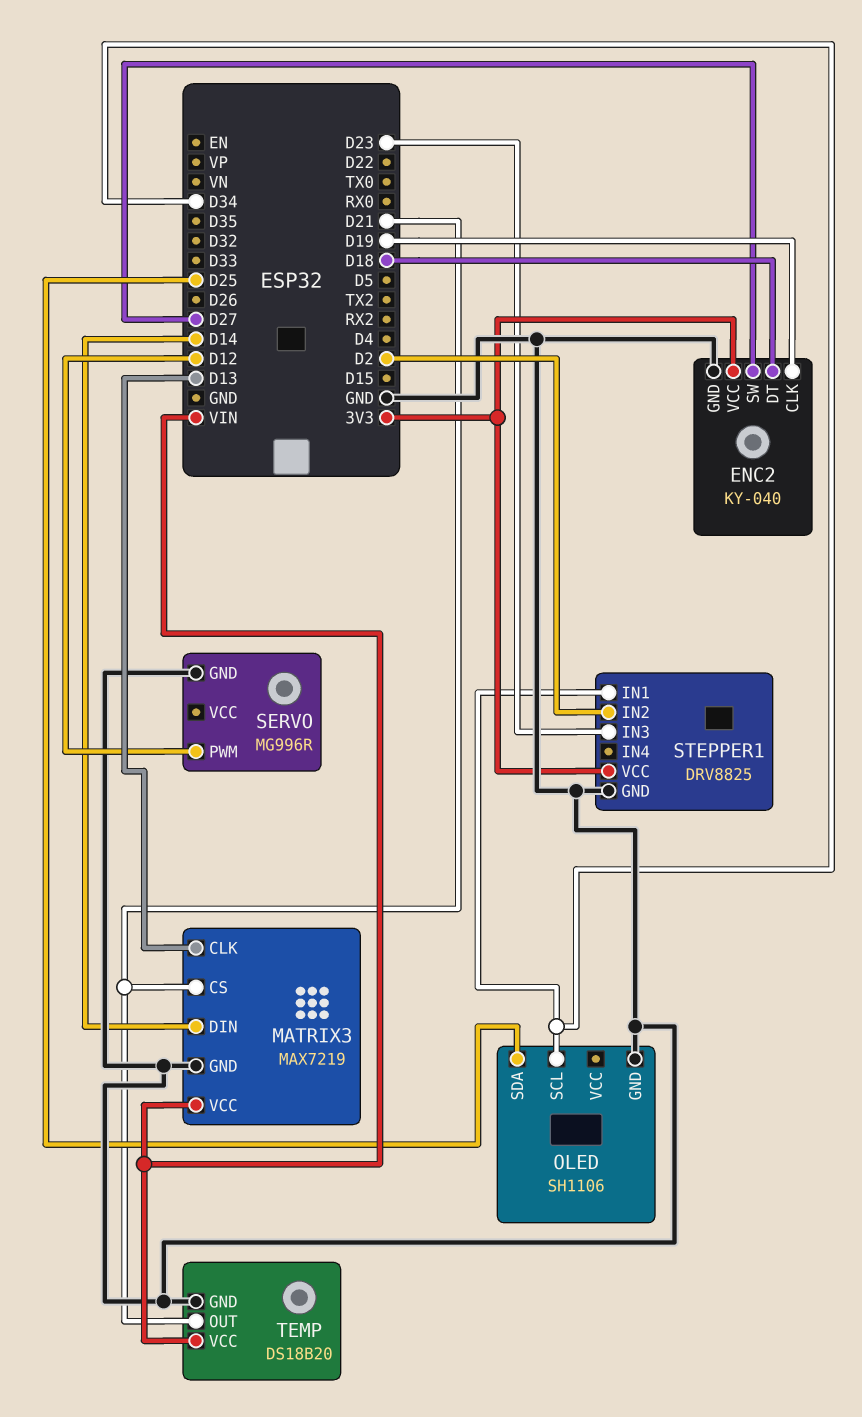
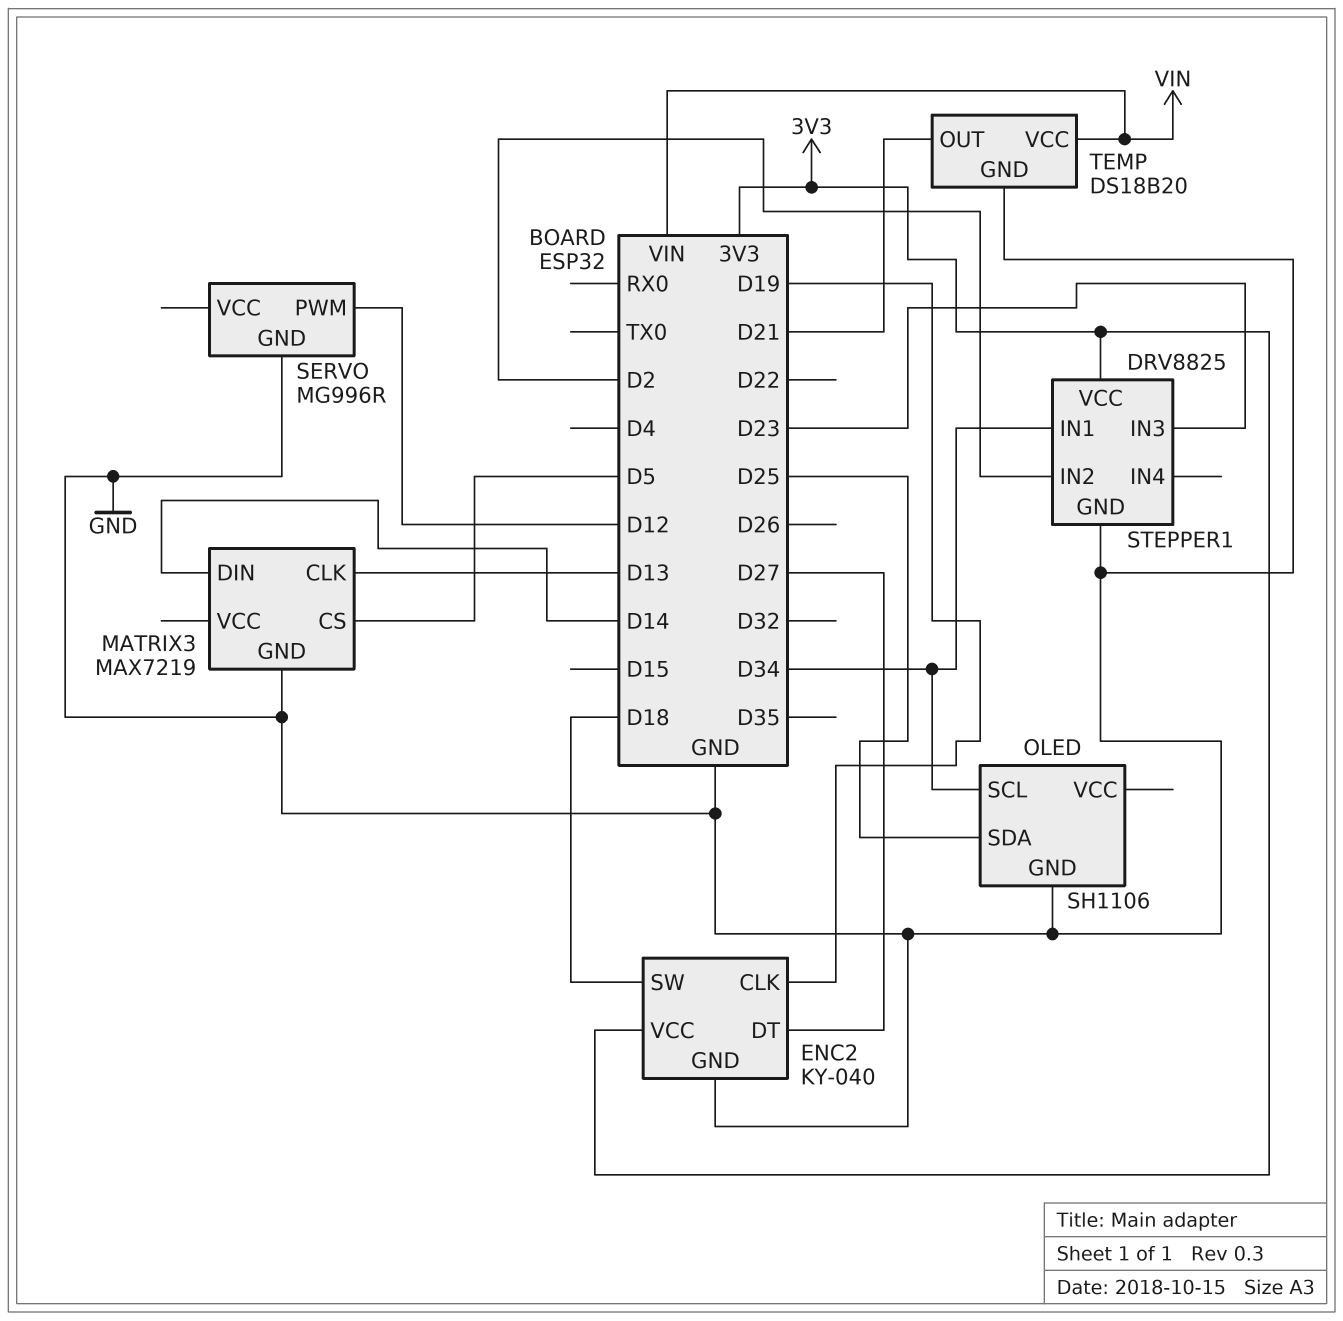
ENC2 pin DT: D18 -> D27
ENC2 pin SW: D27 -> D18
MATRIX3 pin CS: D21 -> D5
MATRIX3 pin VCC: VIN -> none

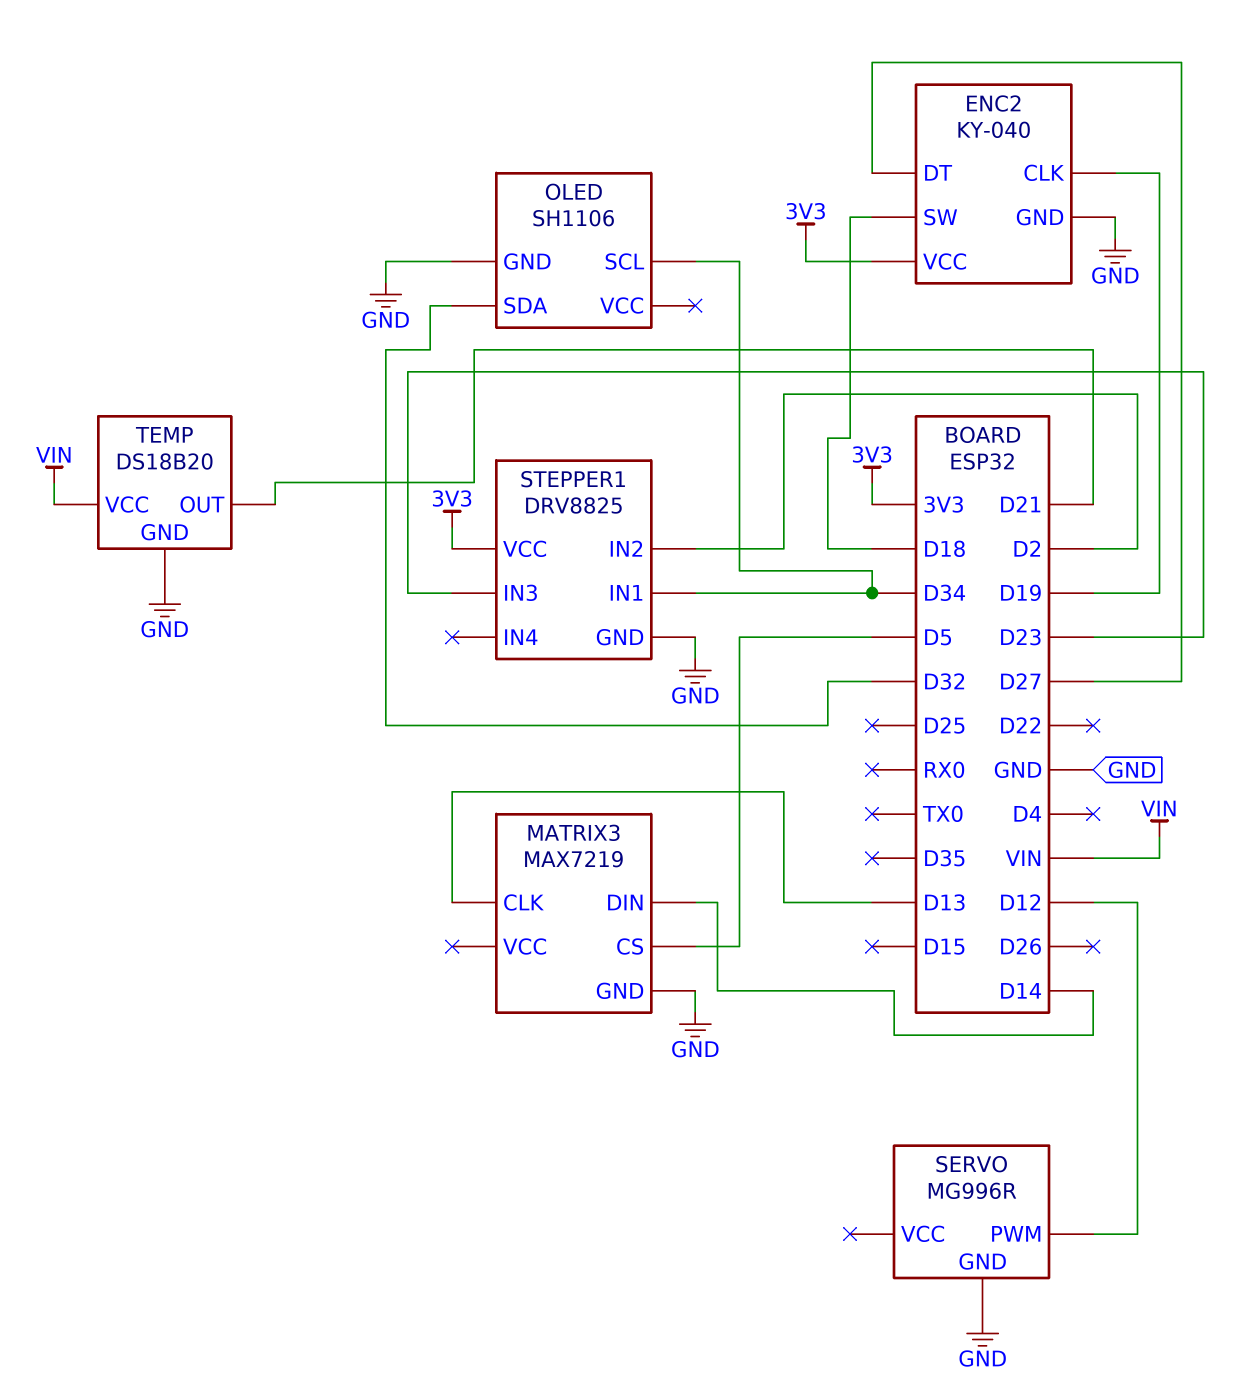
OLED pin SDA: D25 -> D32

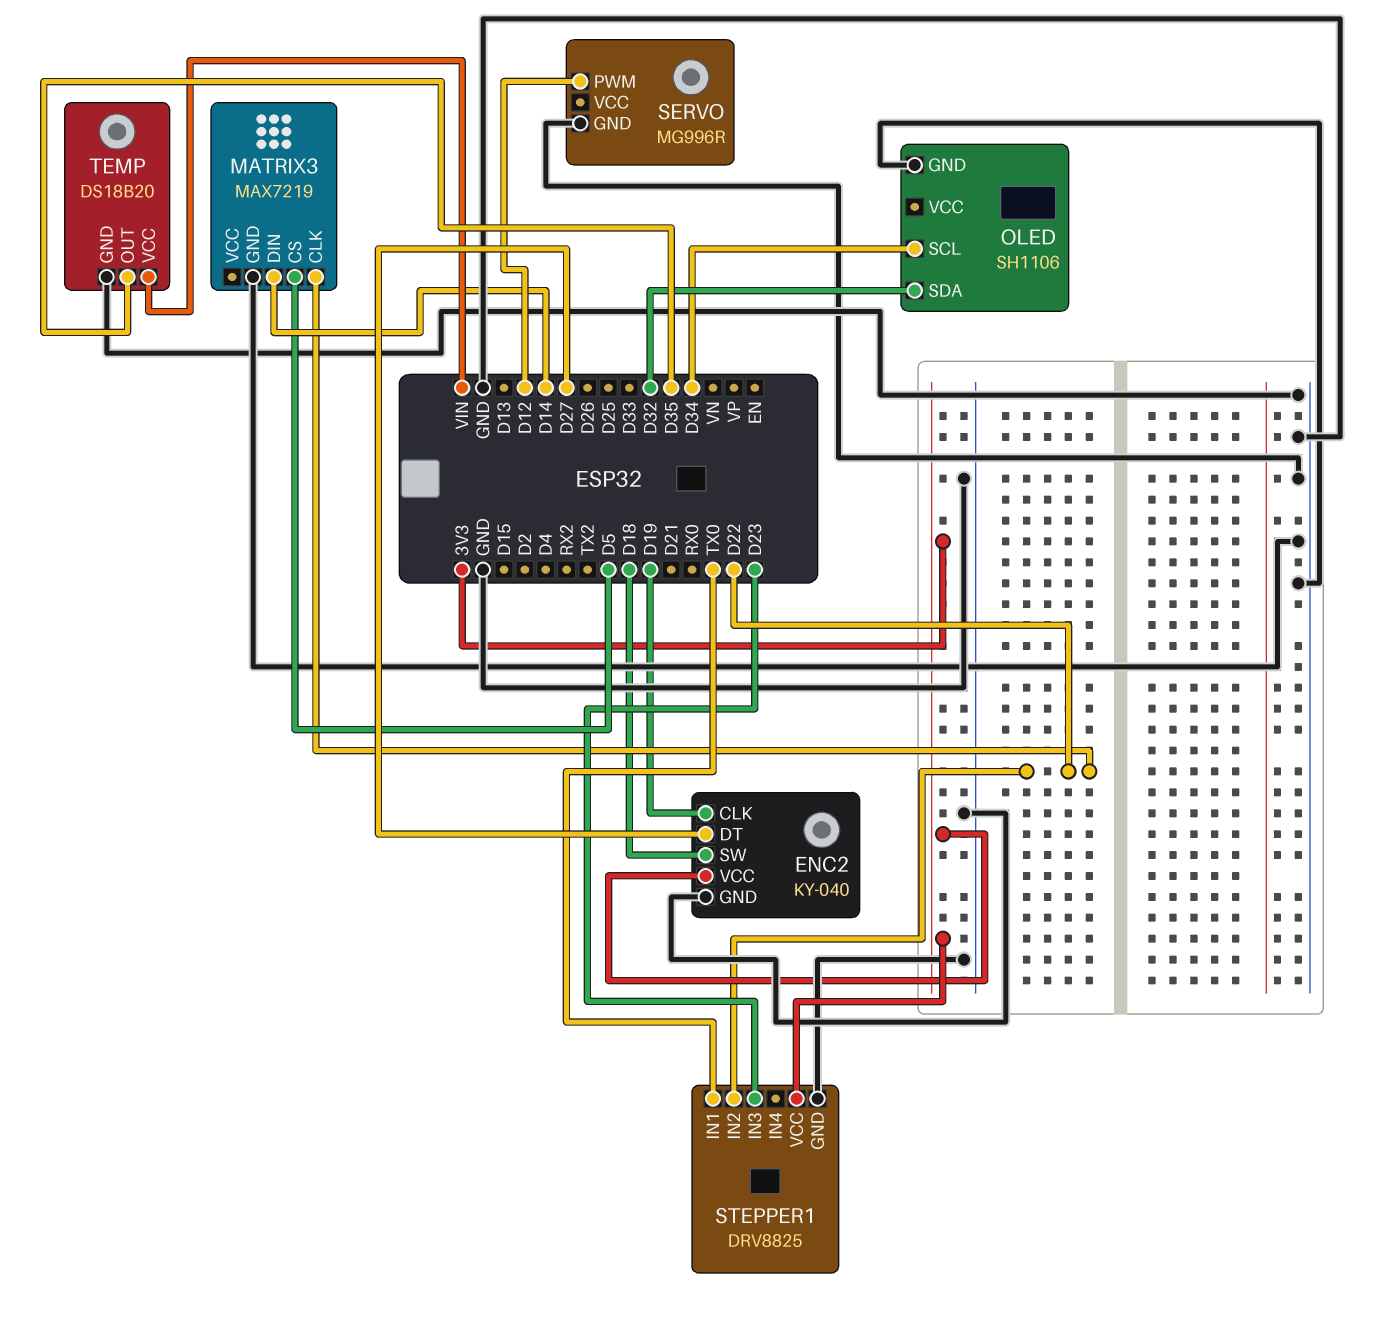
MATRIX3 pin CLK: D13 -> D22
STEPPER1 pin IN1: D34 -> TX0
STEPPER1 pin IN2: D2 -> D22
TEMP pin OUT: D21 -> D35

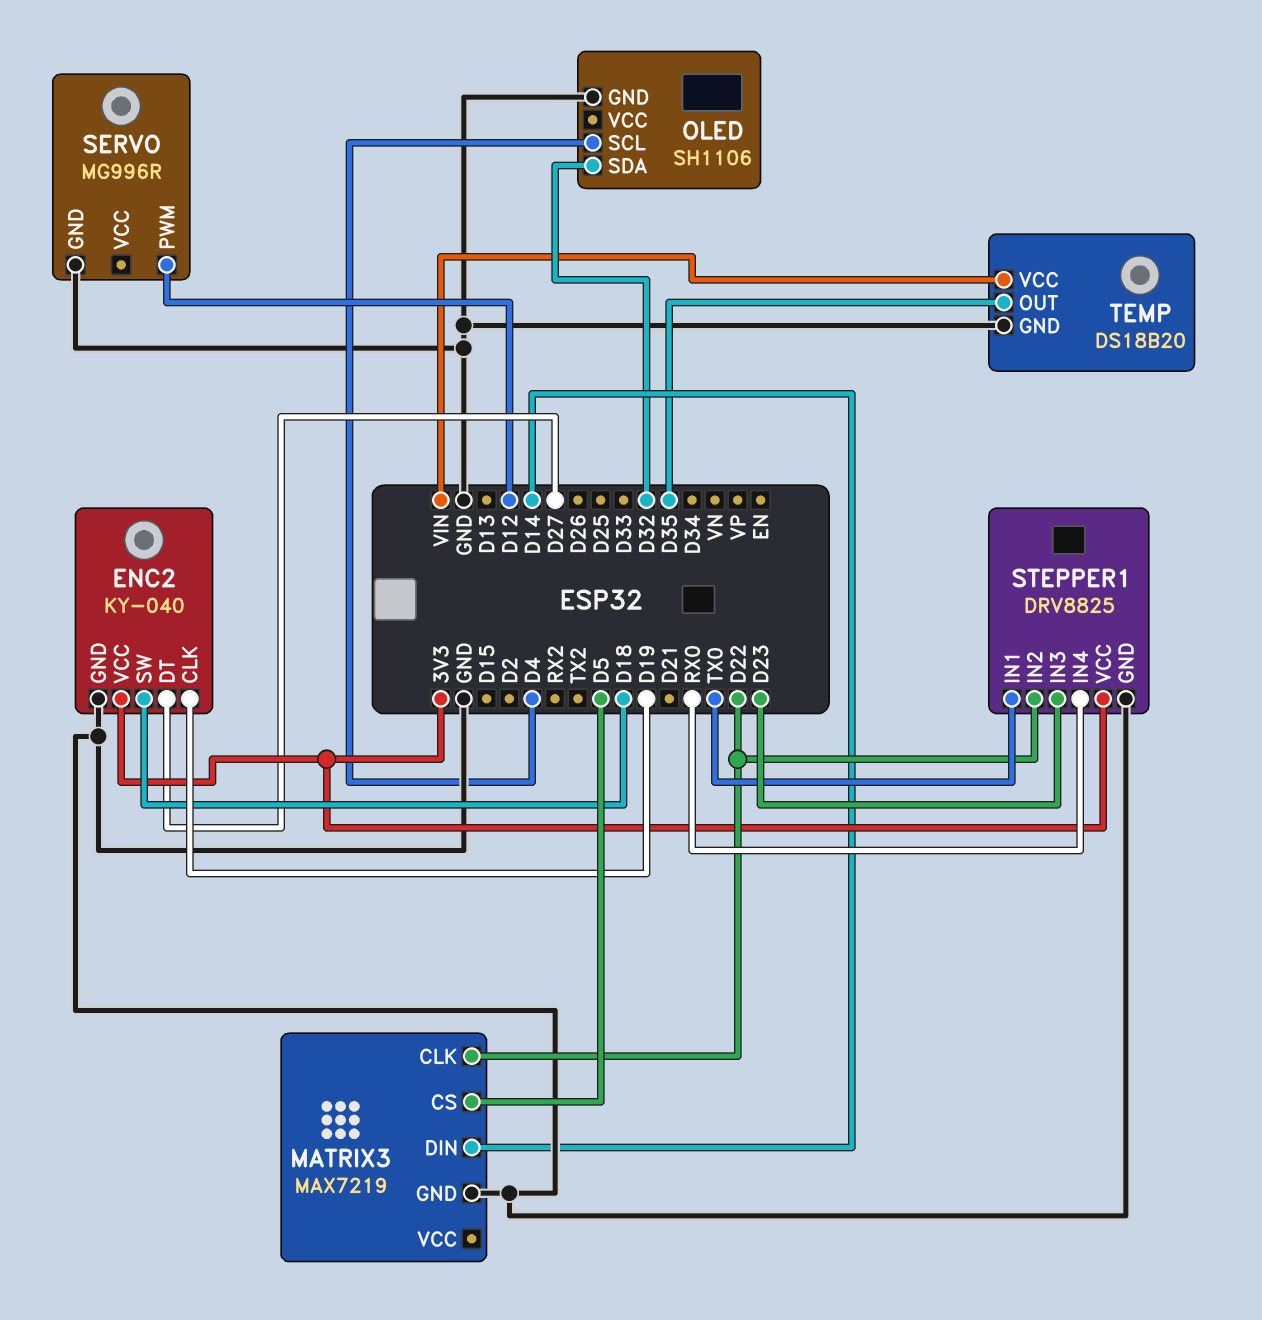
OLED pin SCL: D34 -> D4
STEPPER1 pin IN4: none -> RX0

